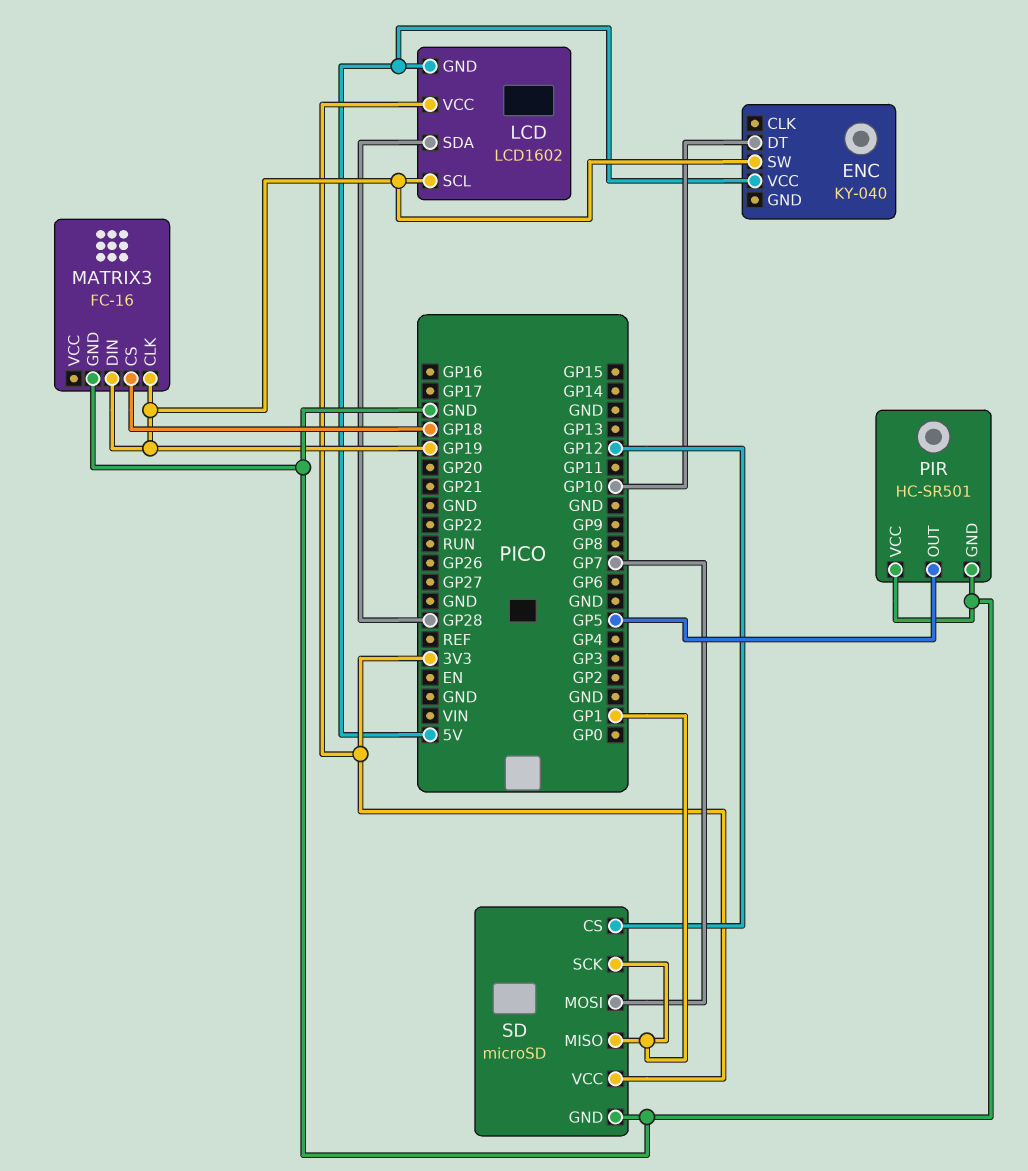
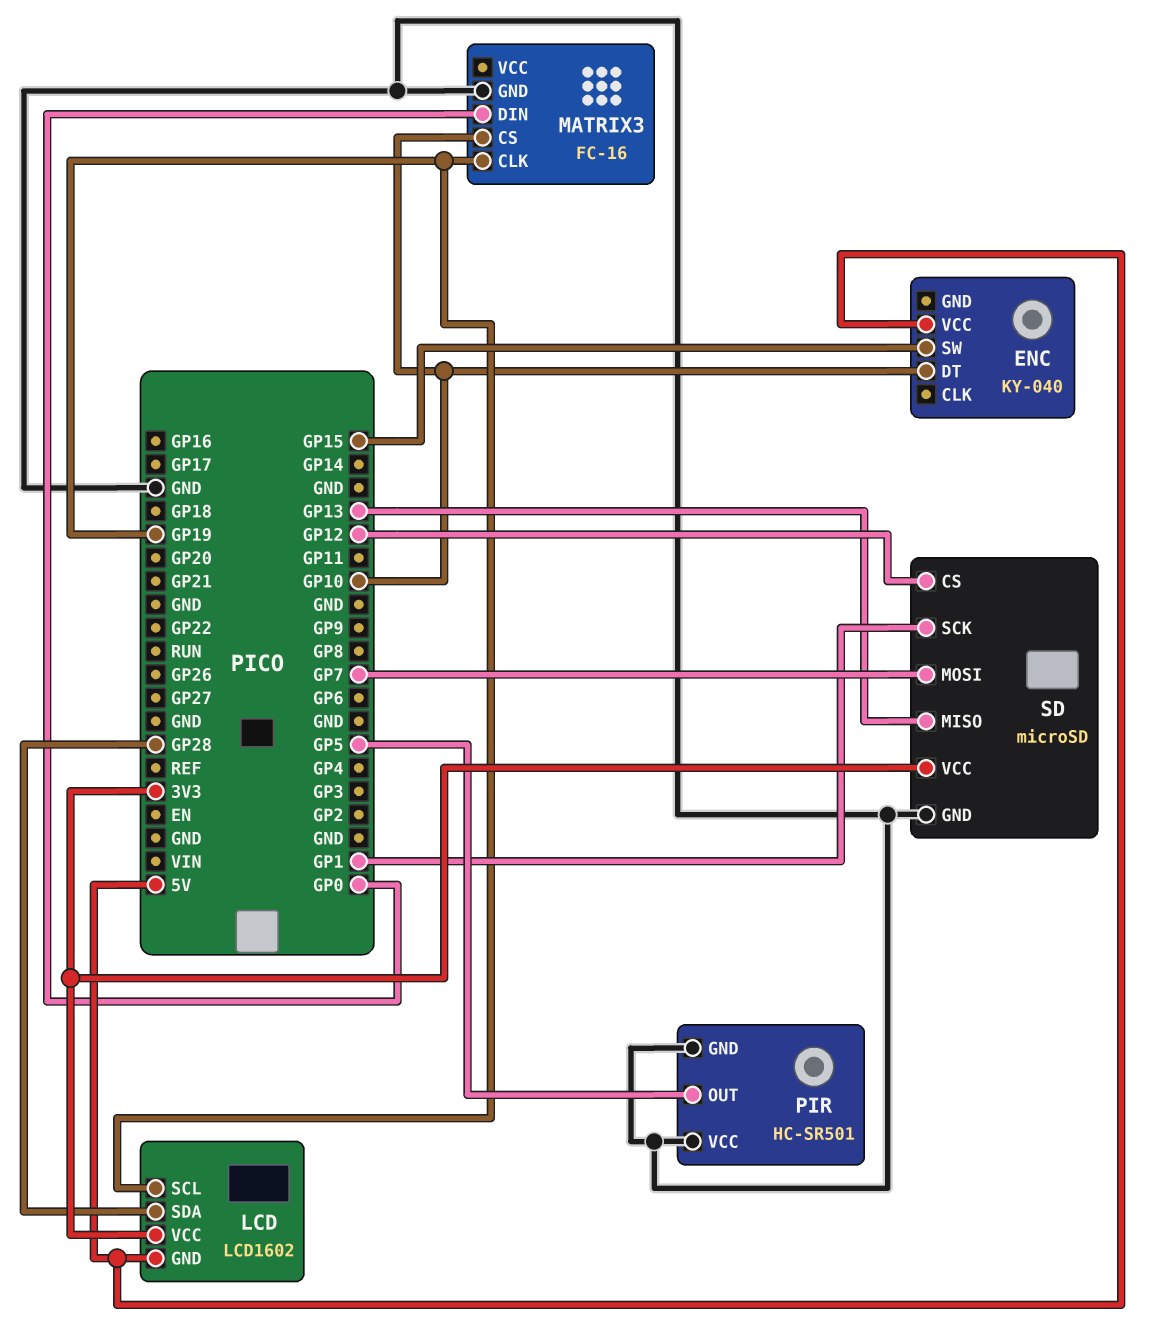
ENC pin SW: GP19 -> GP15
MATRIX3 pin CS: GP18 -> GP10
MATRIX3 pin DIN: GP19 -> GP0
SD pin MISO: GP1 -> GP13

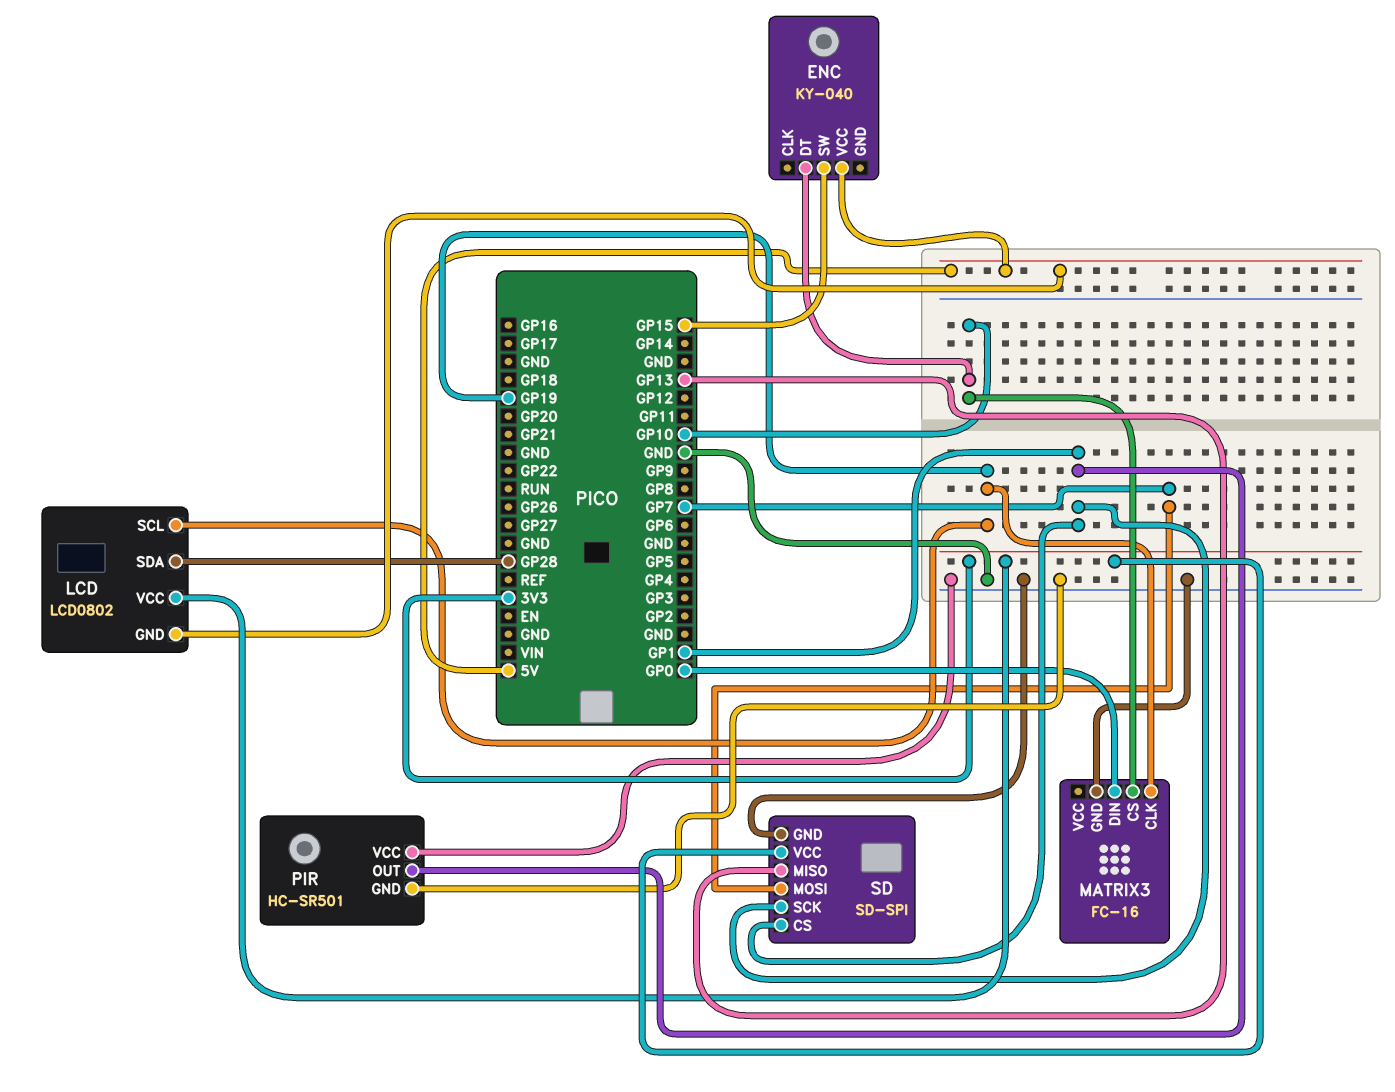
LCD: LCD1602 -> LCD0802
PIR pin OUT: GP5 -> GP1
SD: microSD -> SD-SPI
SD pin CS: GP12 -> GP1

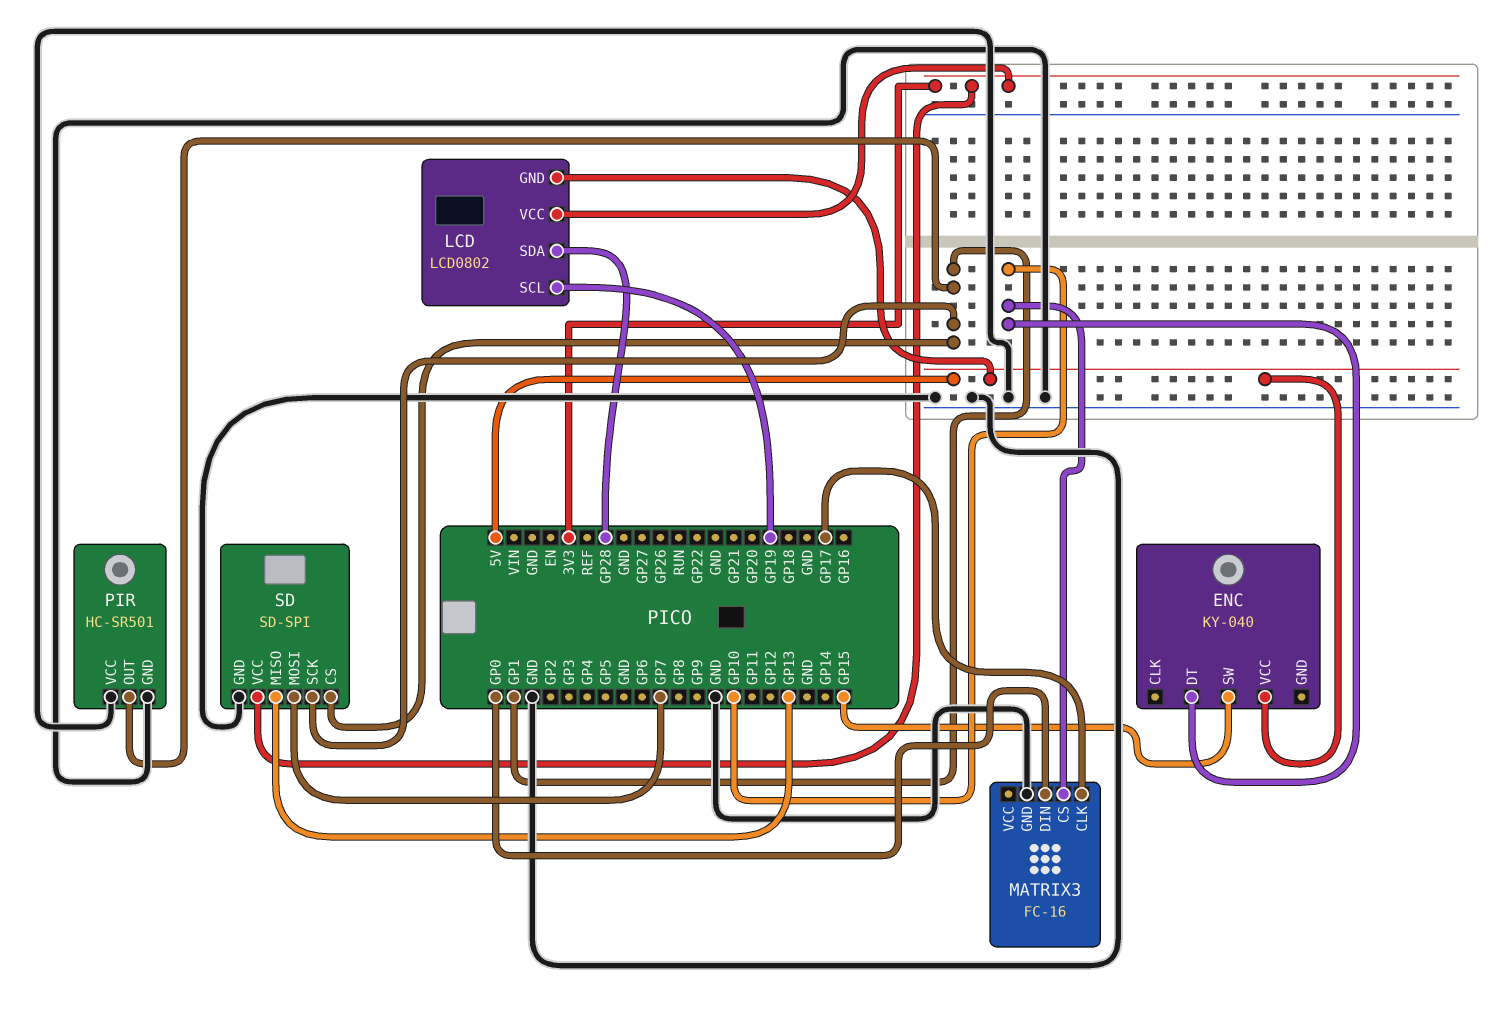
MATRIX3 pin CLK: GP19 -> GP17

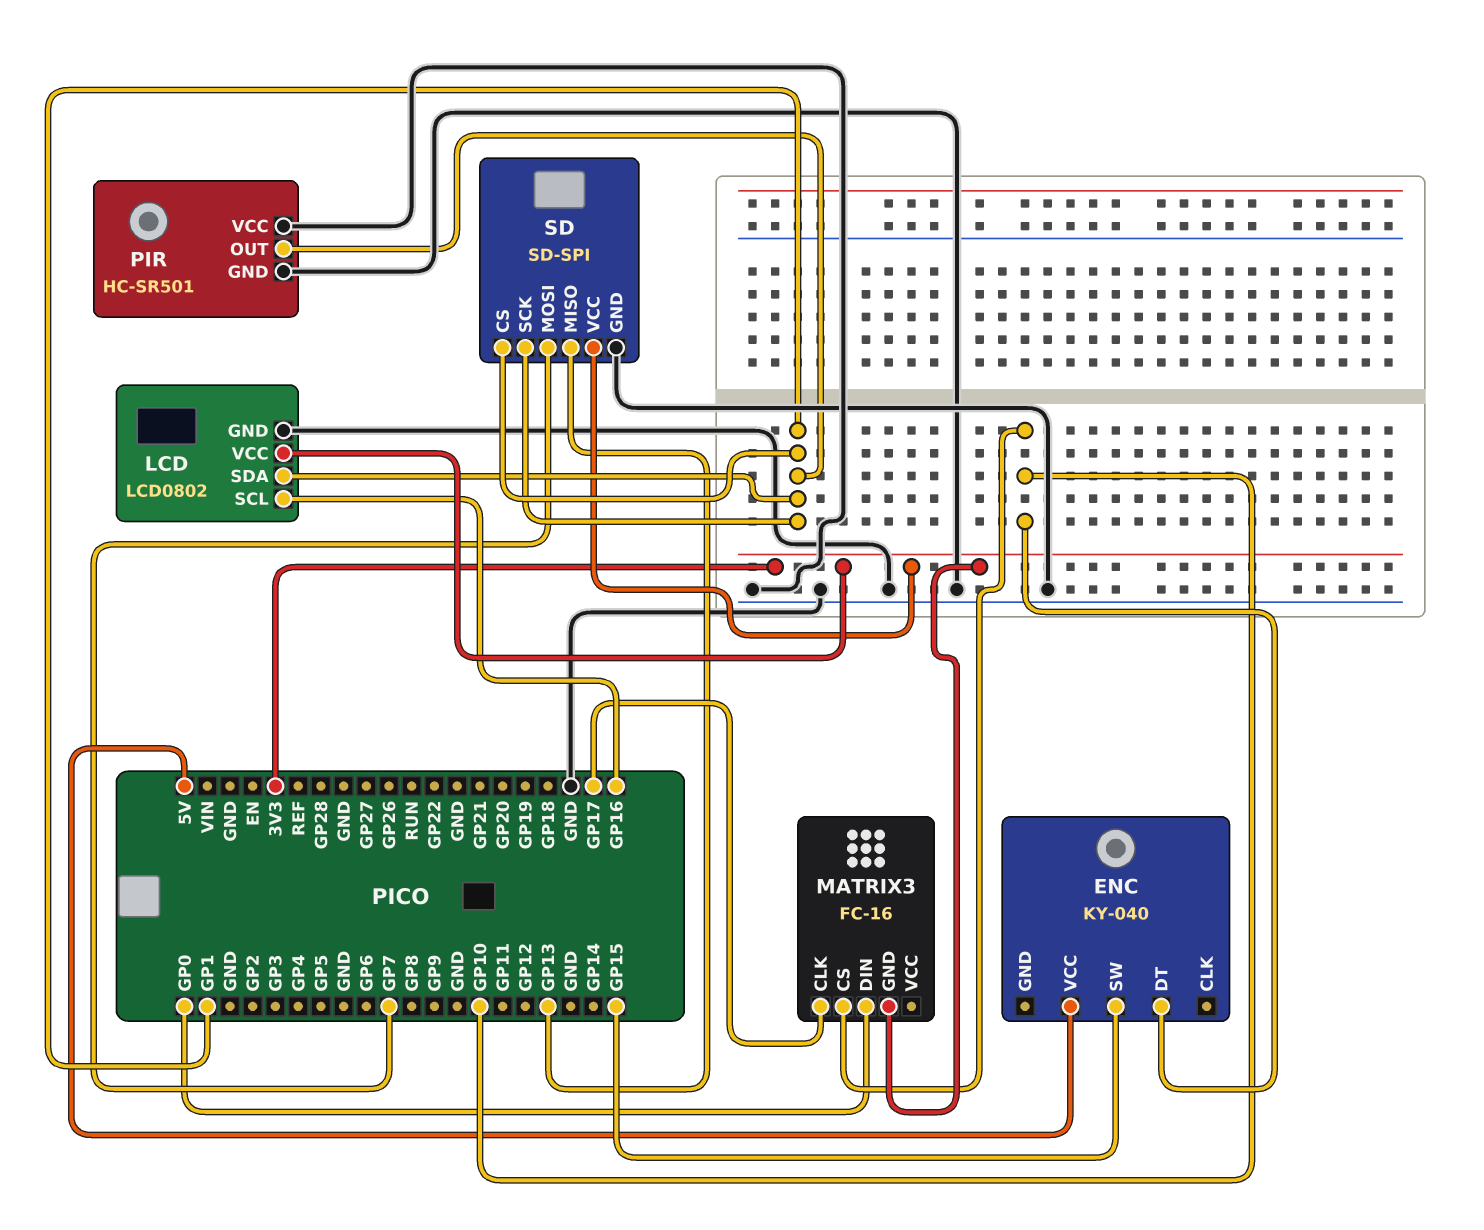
LCD pin GND: 5V -> GND
LCD pin SCL: GP19 -> GP16
LCD pin SDA: GP28 -> GP1
MATRIX3 pin GND: GND -> 3V3

